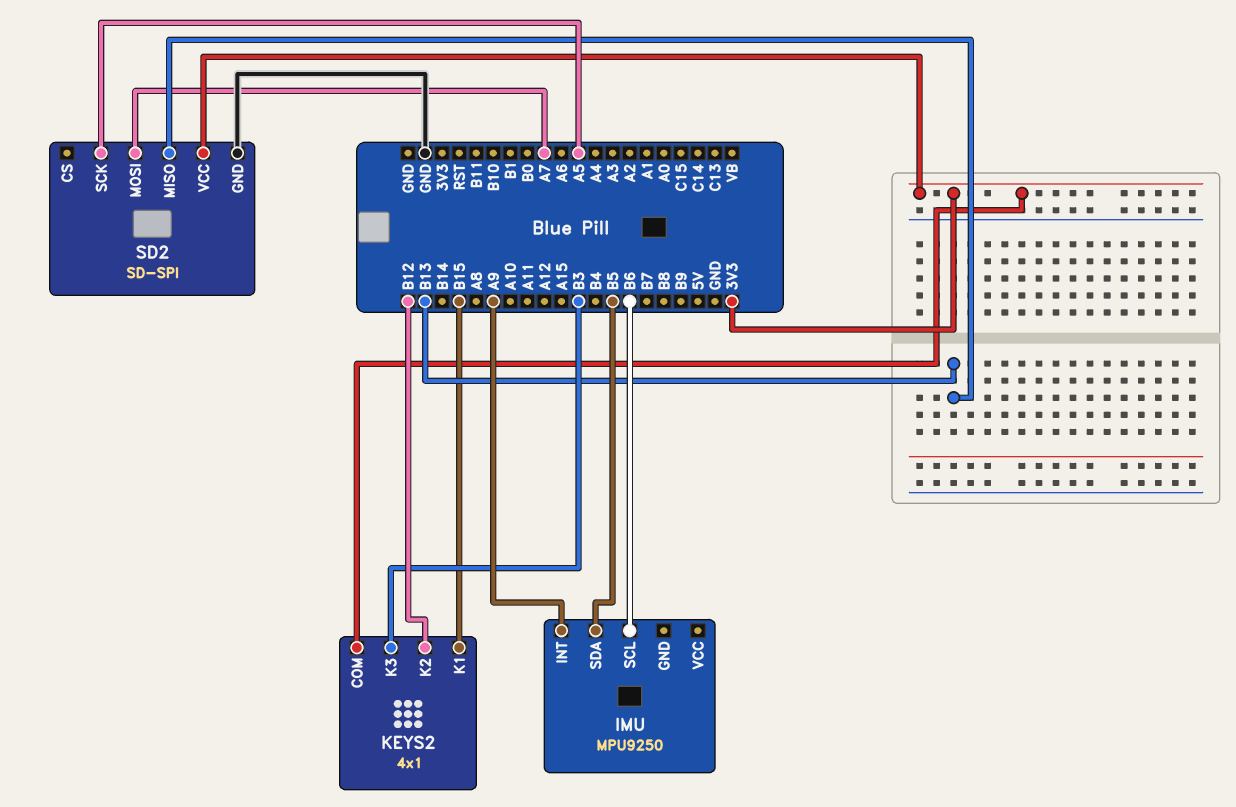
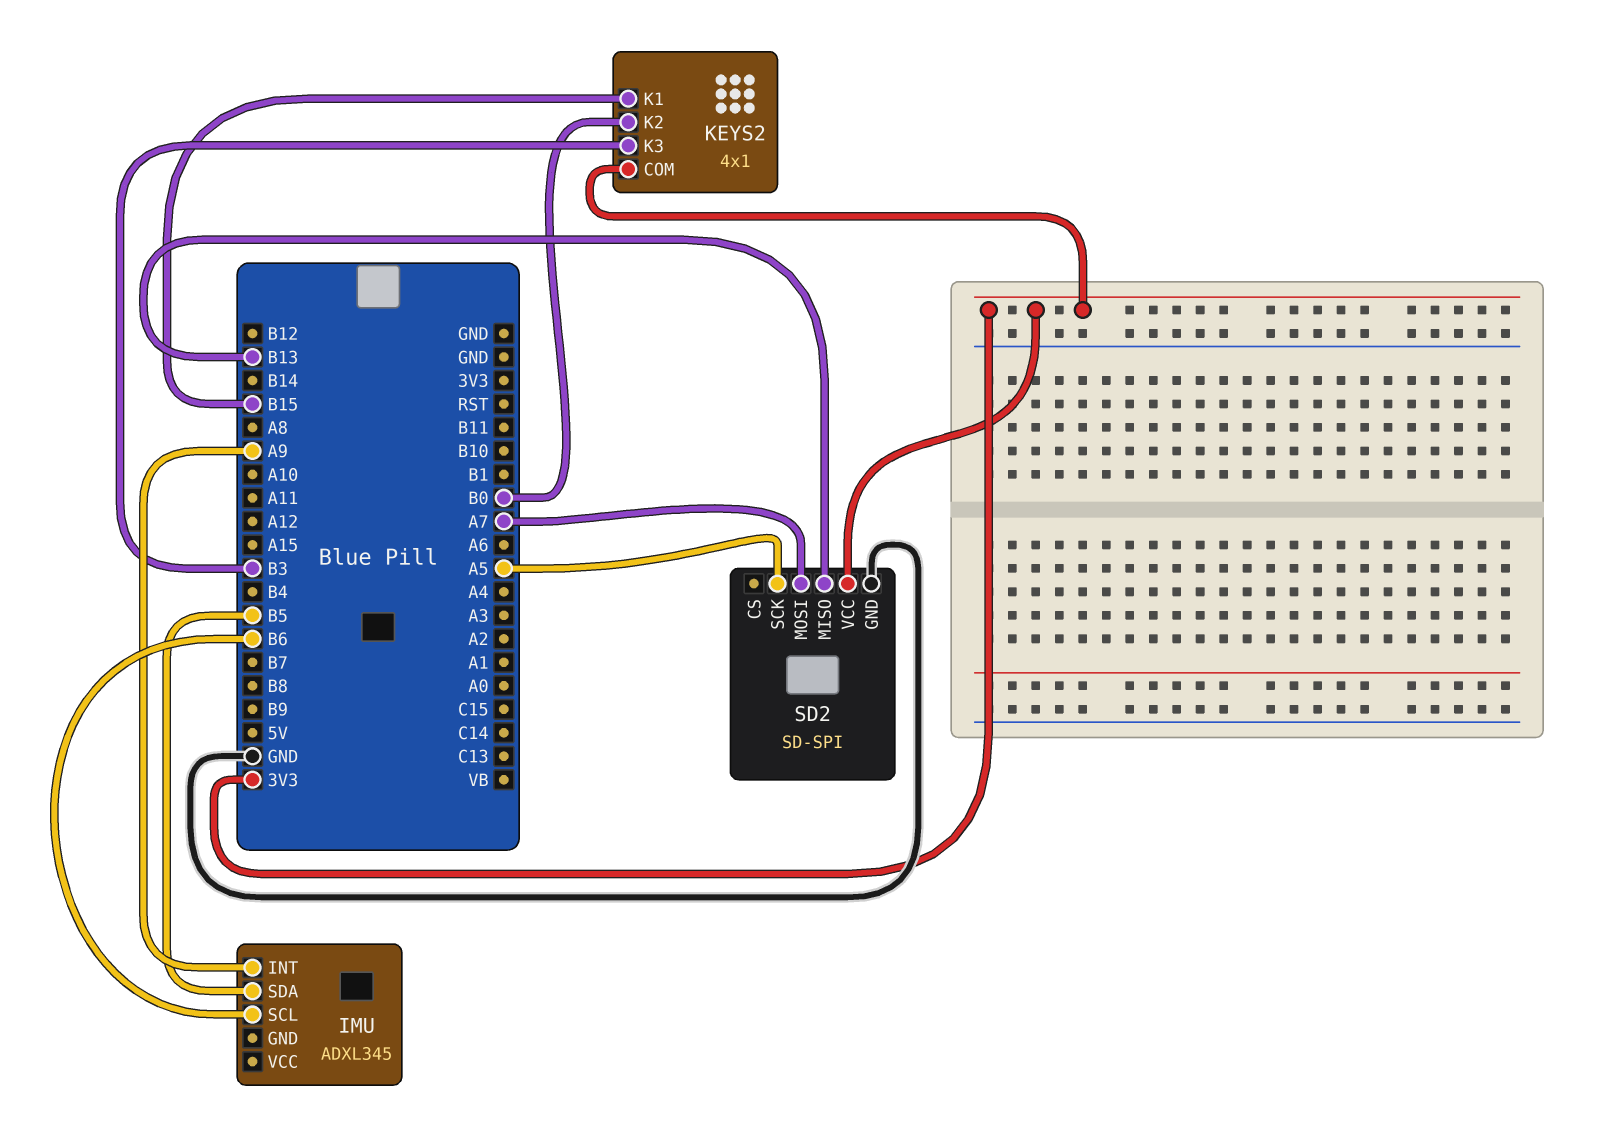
IMU: MPU9250 -> ADXL345
KEYS2 pin K2: B12 -> B0

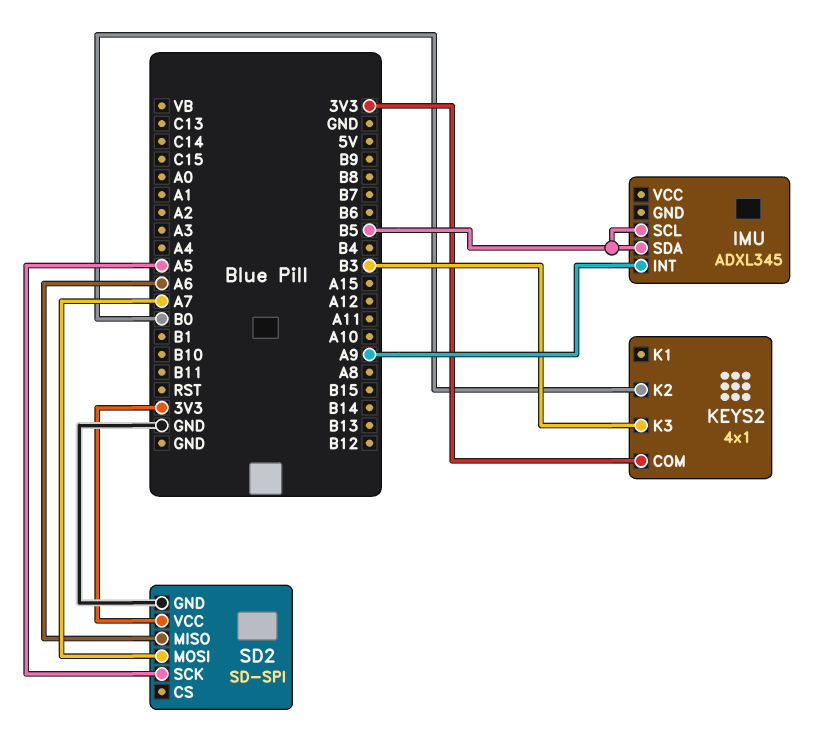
IMU pin SCL: B6 -> B5
KEYS2 pin K1: B15 -> none
SD2 pin MISO: B13 -> A6

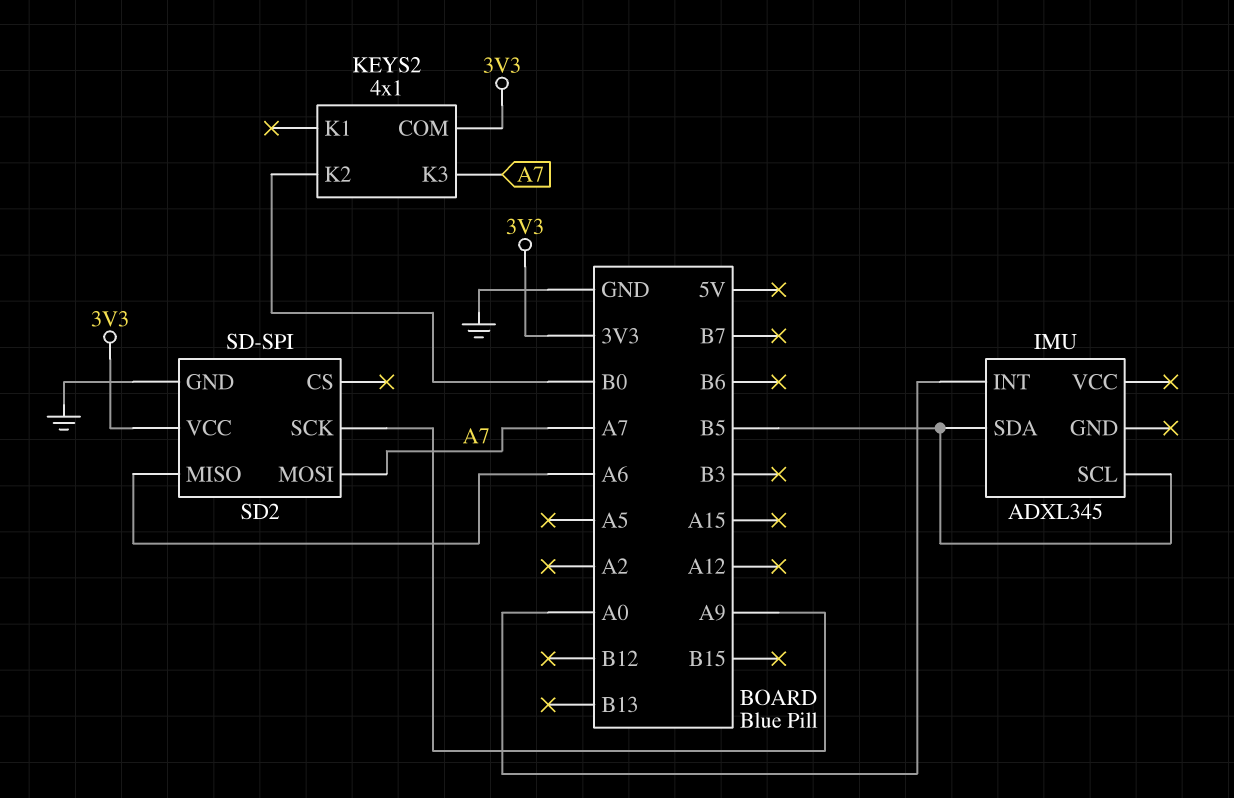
IMU pin INT: A9 -> A0
KEYS2 pin K3: B3 -> A7
SD2 pin SCK: A5 -> A9

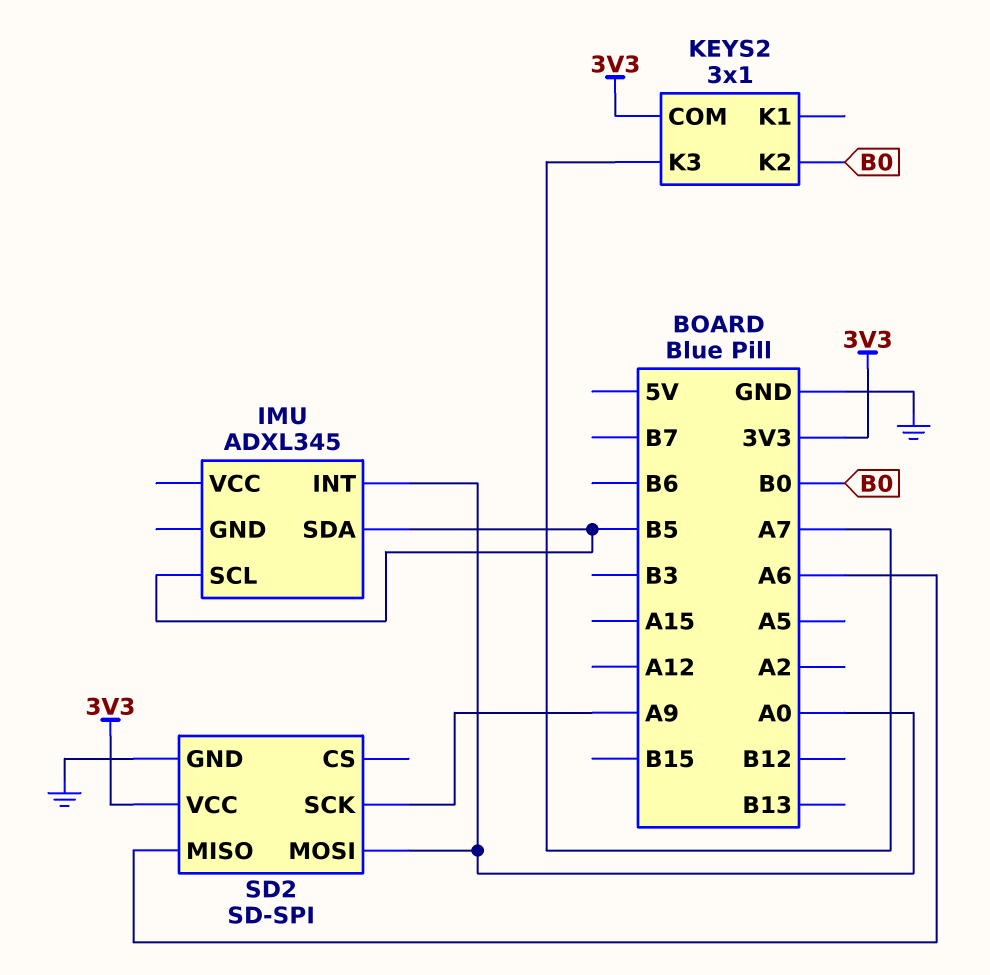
KEYS2: 4x1 -> 3x1
SD2 pin MOSI: A7 -> A0

